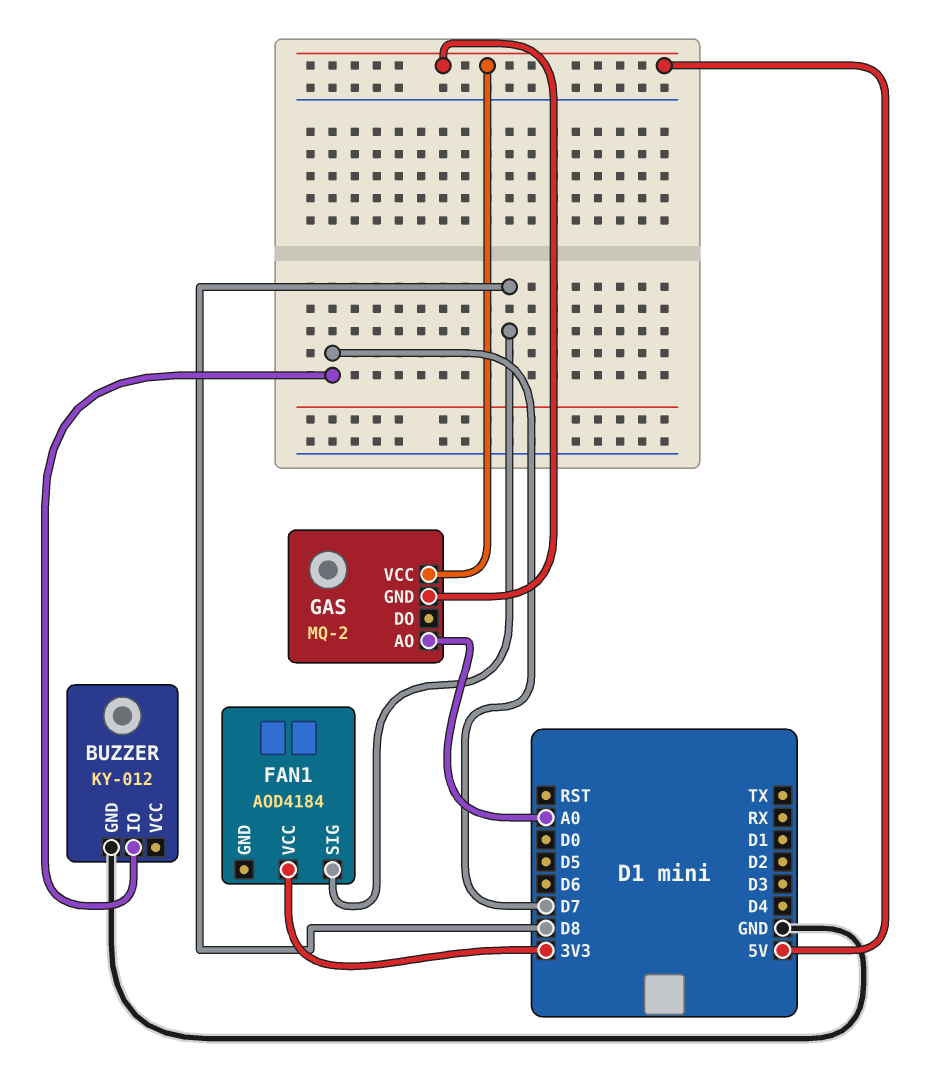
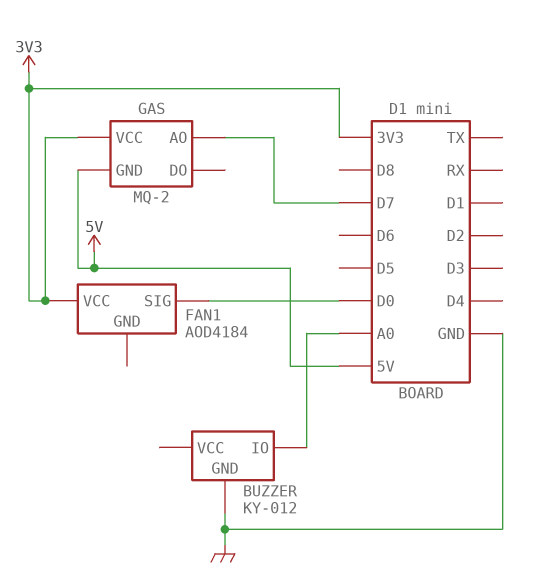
BUZZER pin IO: D7 -> A0
FAN1 pin SIG: D8 -> D0
GAS pin AO: A0 -> D7
GAS pin VCC: 5V -> 3V3

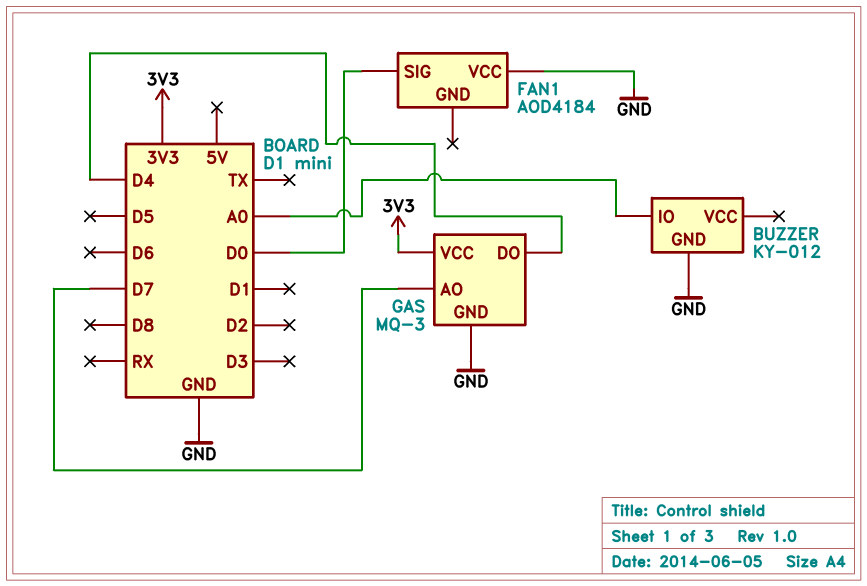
FAN1 pin VCC: 3V3 -> GND
GAS: MQ-2 -> MQ-3
GAS pin DO: none -> D4
GAS pin GND: 5V -> GND

